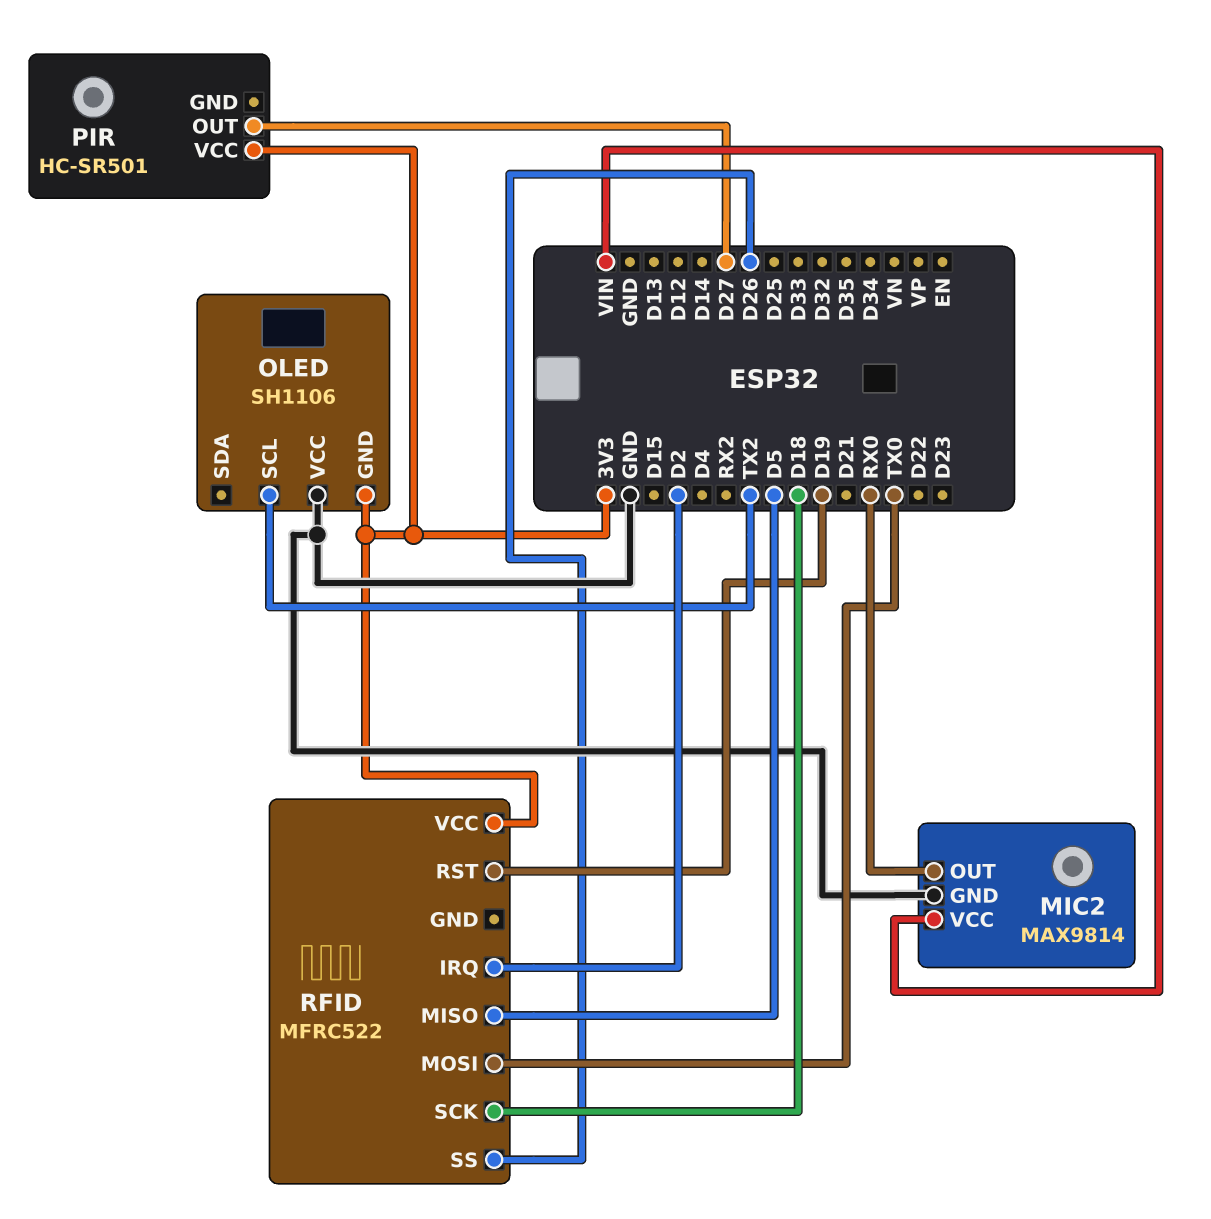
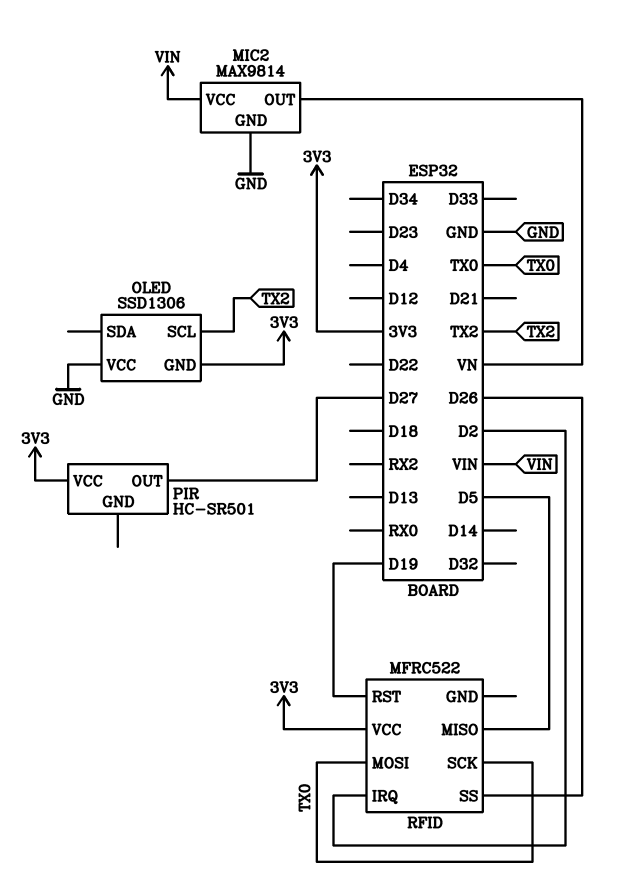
MIC2 pin OUT: RX0 -> VN
OLED: SH1106 -> SSD1306
RFID pin SCK: D18 -> TX0

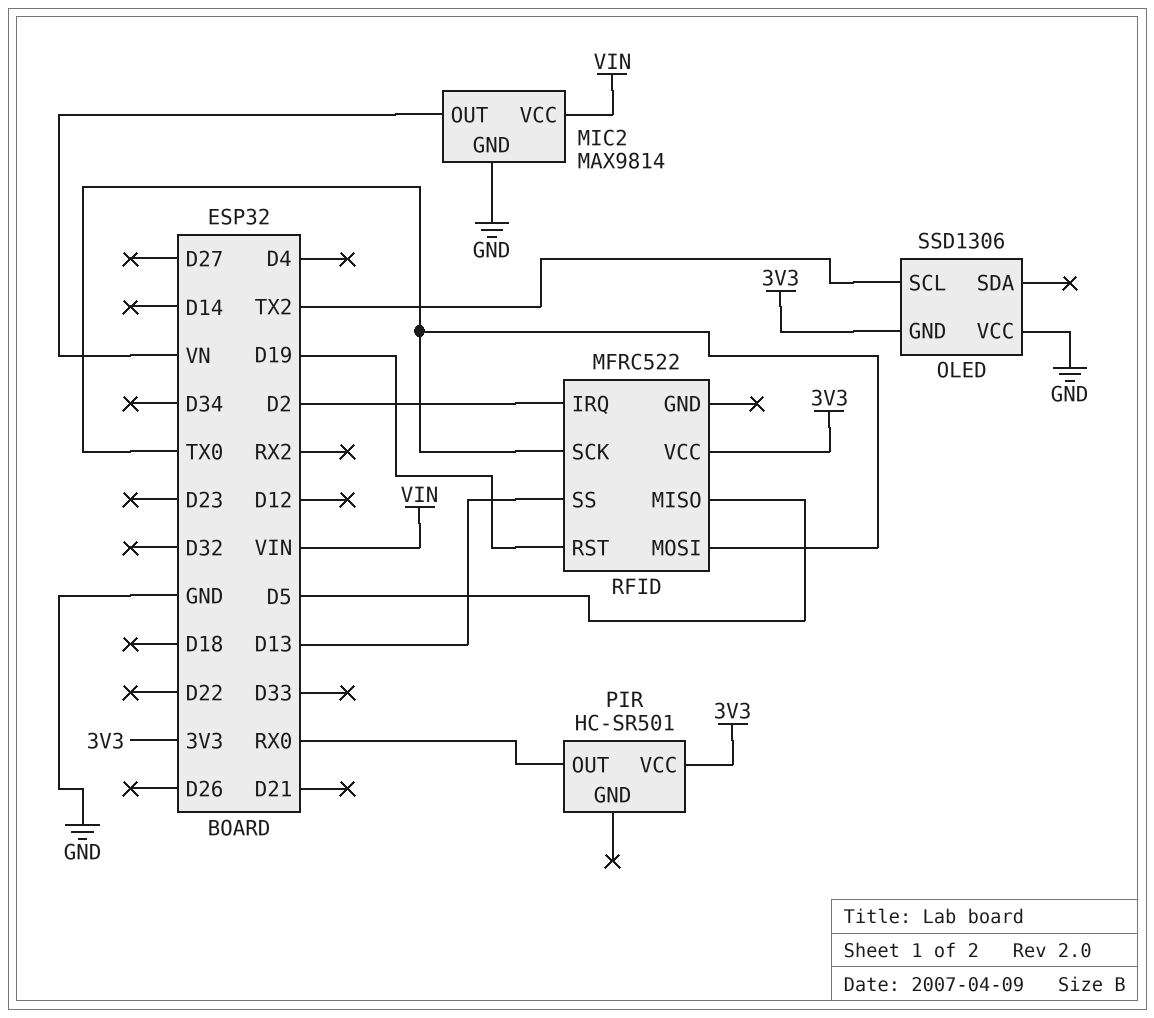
PIR pin OUT: D27 -> RX0
RFID pin SS: D26 -> D13

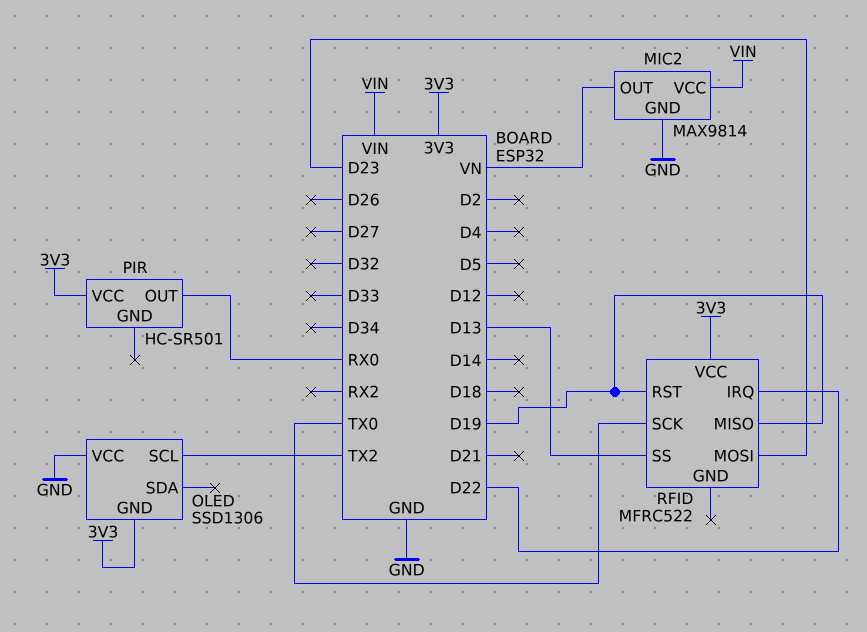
RFID pin IRQ: D2 -> D22
RFID pin MISO: D5 -> D19
RFID pin MOSI: TX0 -> D23

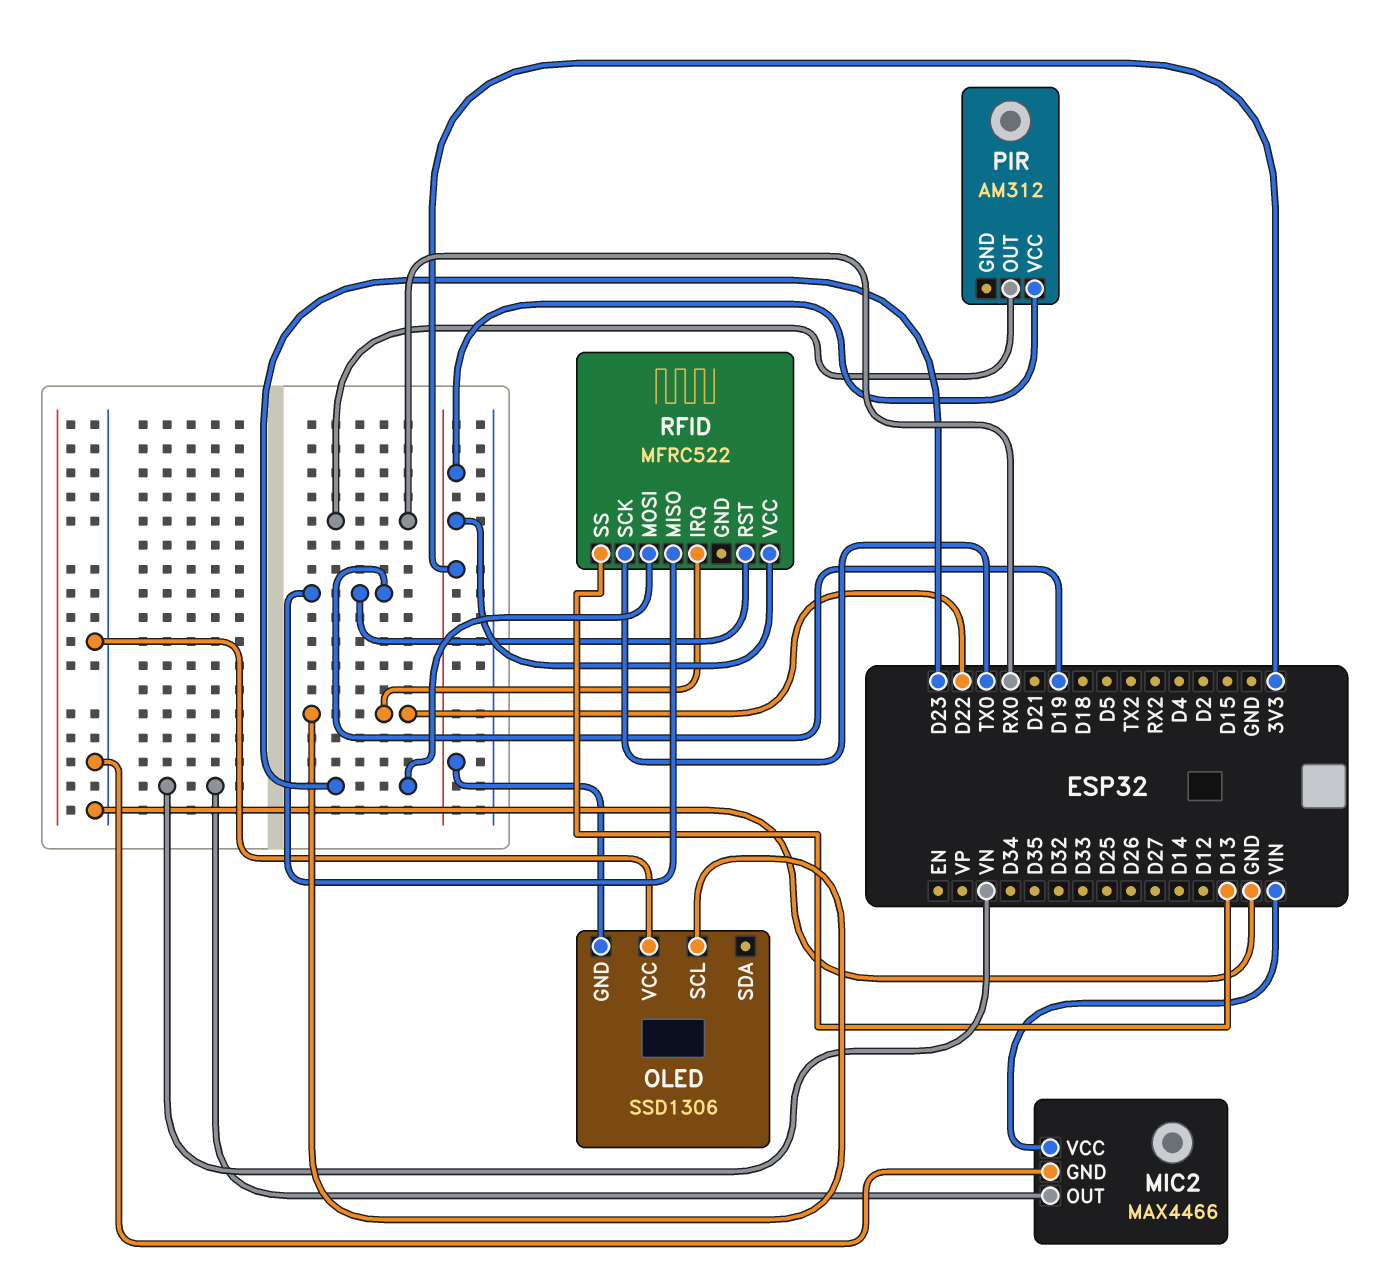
MIC2: MAX9814 -> MAX4466
OLED pin SCL: TX2 -> D22
PIR: HC-SR501 -> AM312

